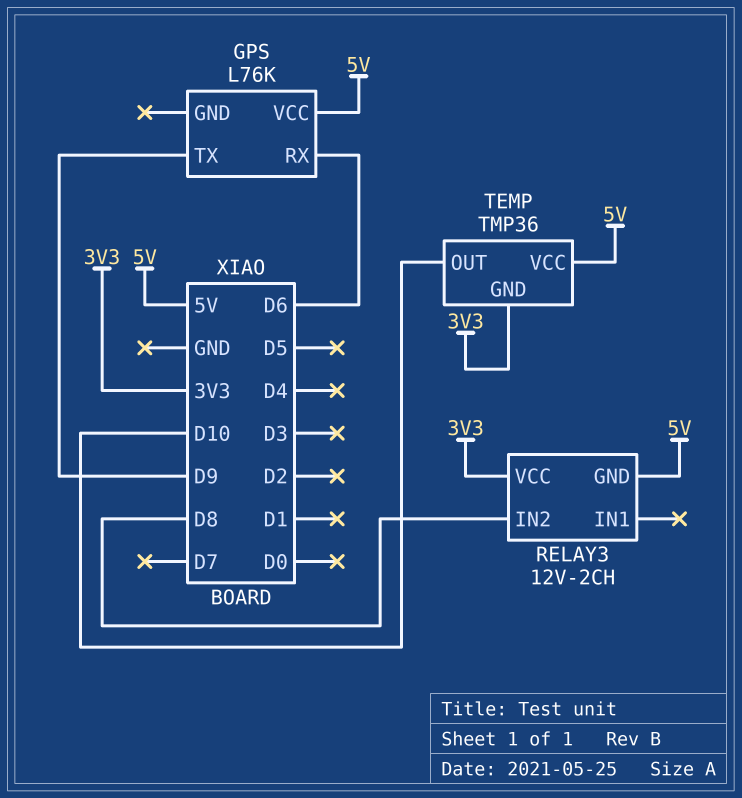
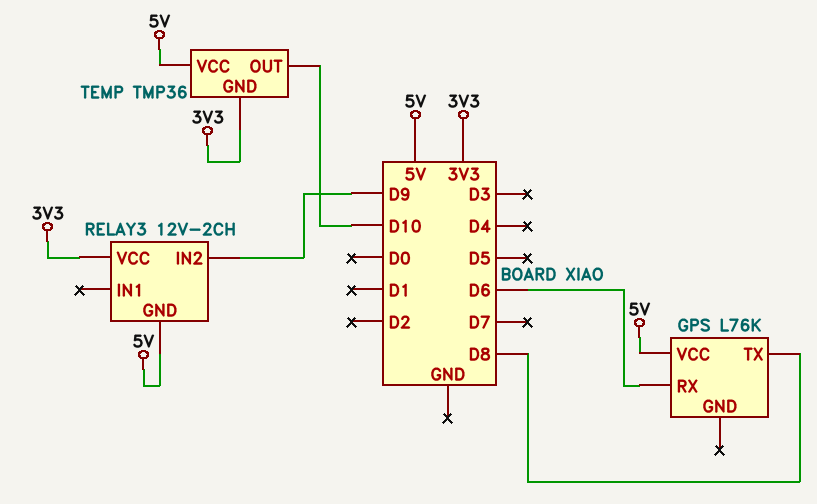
GPS pin TX: D9 -> D8
RELAY3 pin IN2: D8 -> D9

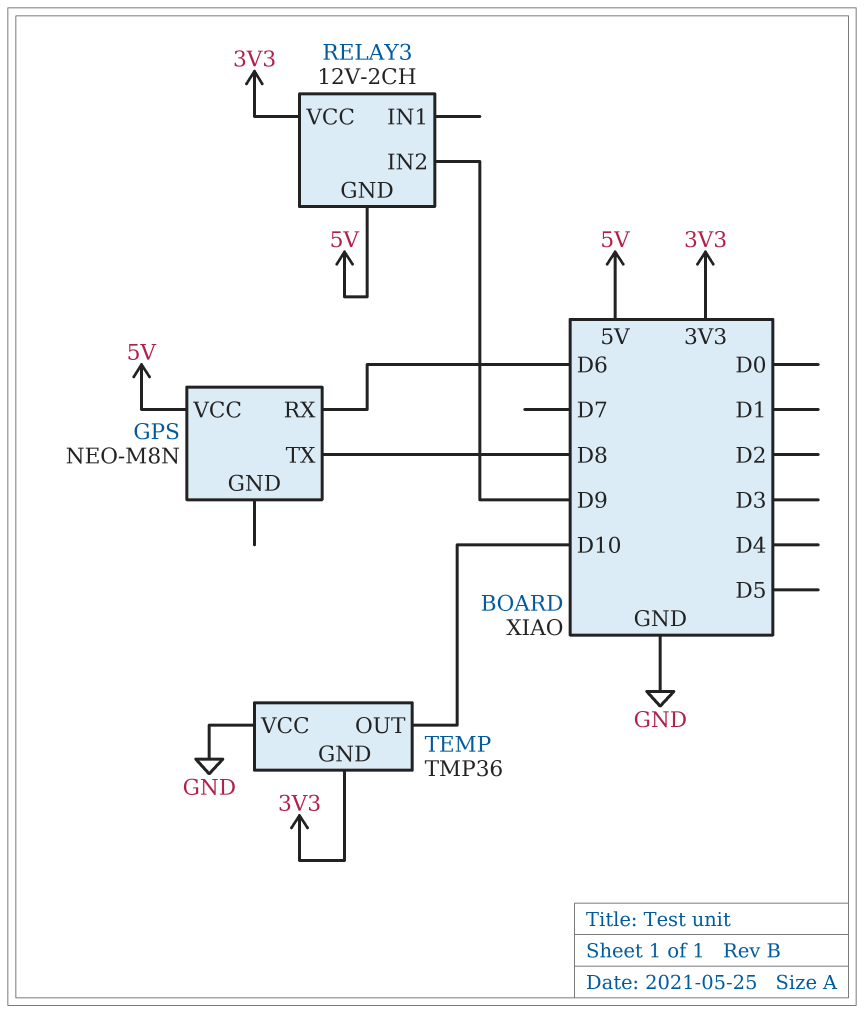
GPS: L76K -> NEO-M8N
TEMP pin VCC: 5V -> GND

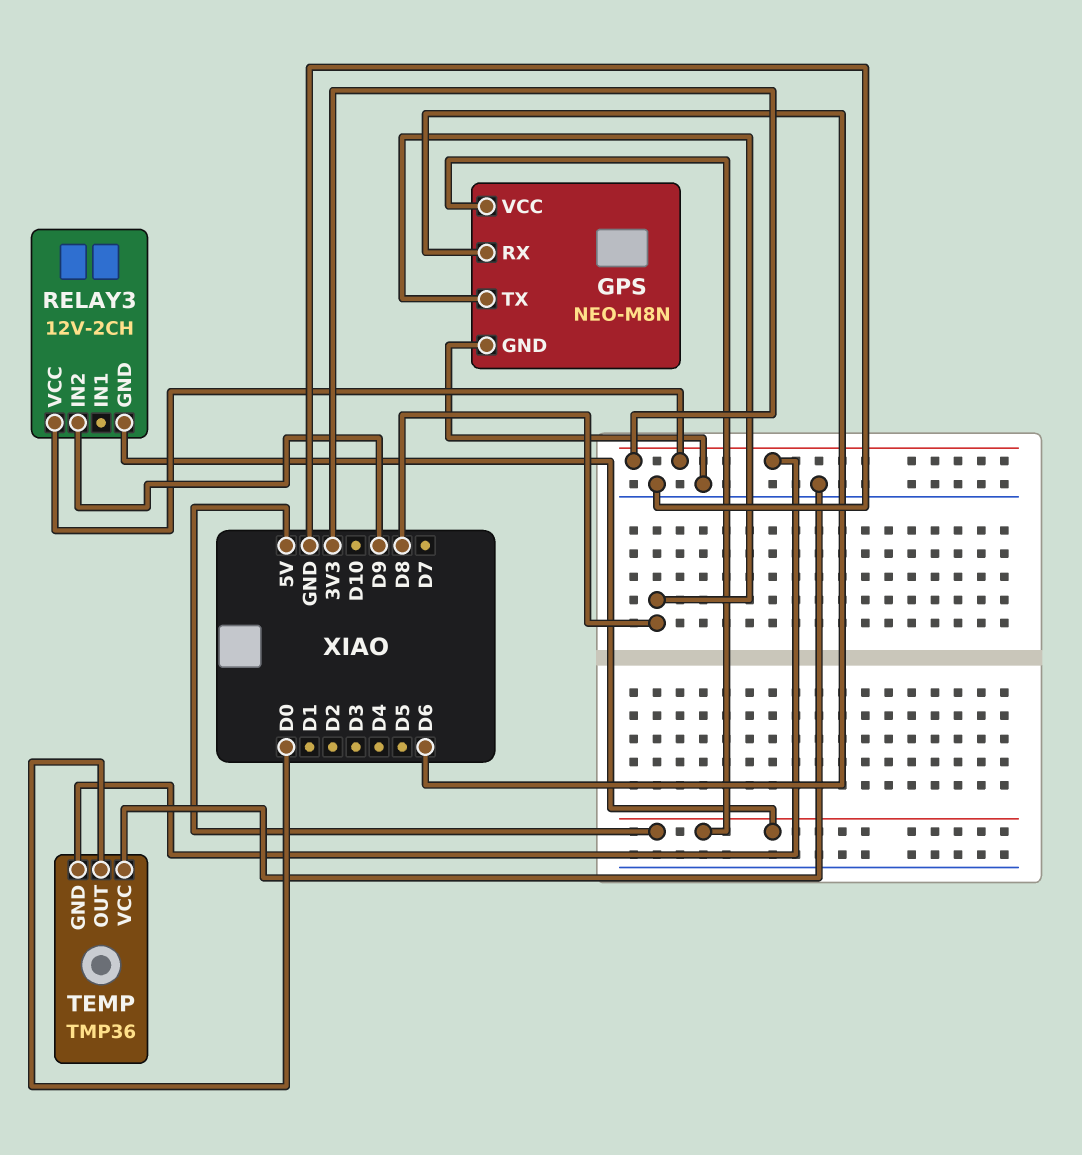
GPS pin GND: none -> GND
TEMP pin OUT: D10 -> D0

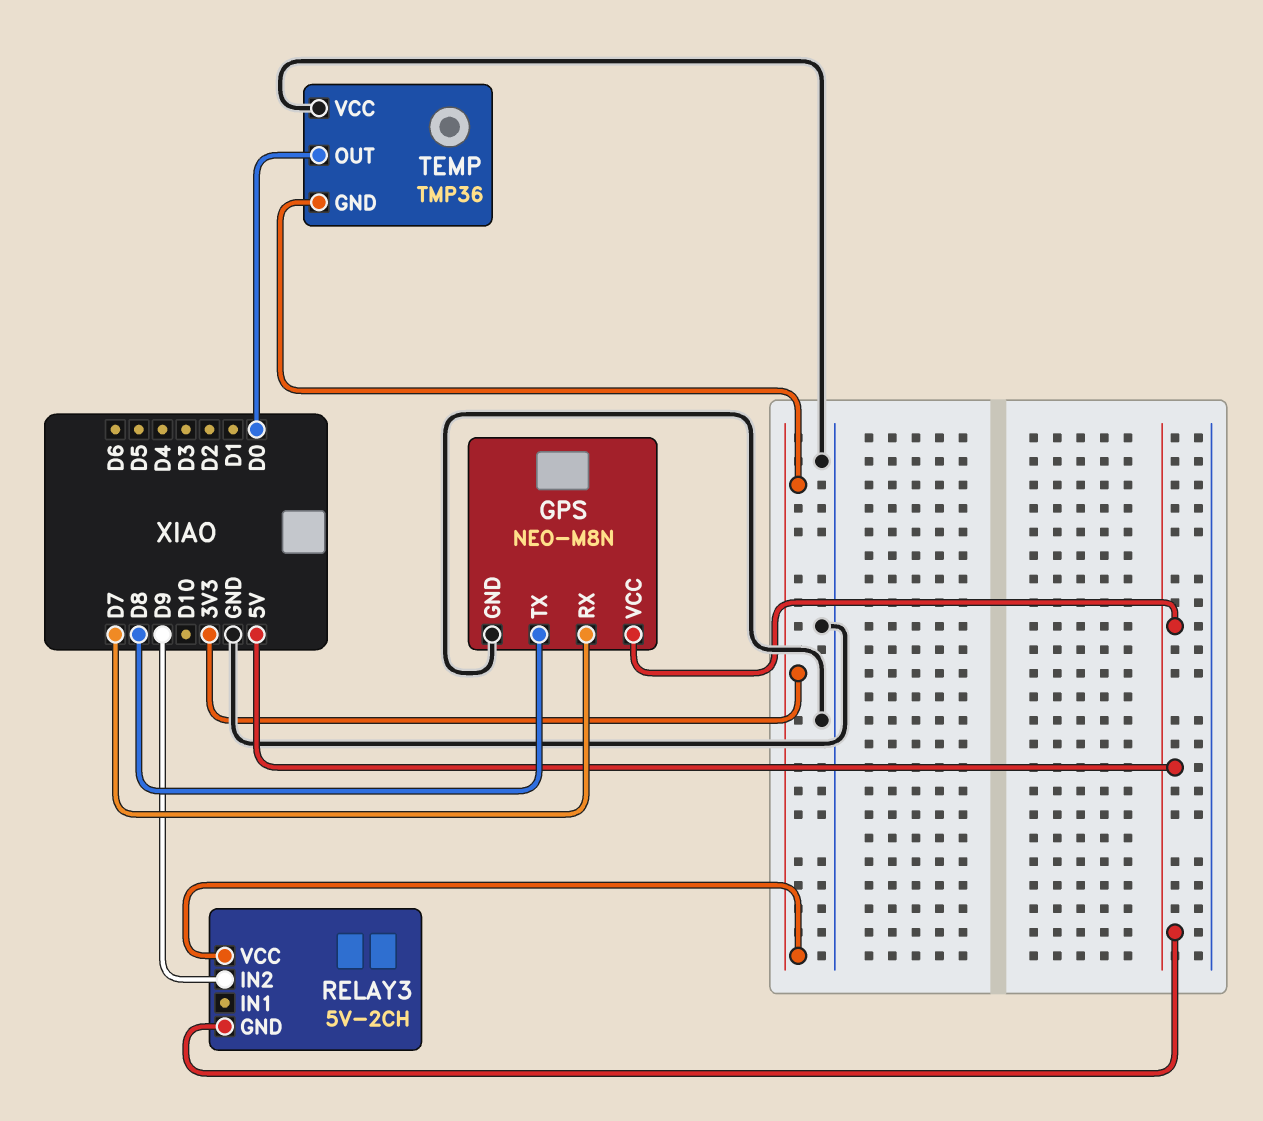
GPS pin RX: D6 -> D7
RELAY3: 12V-2CH -> 5V-2CH

